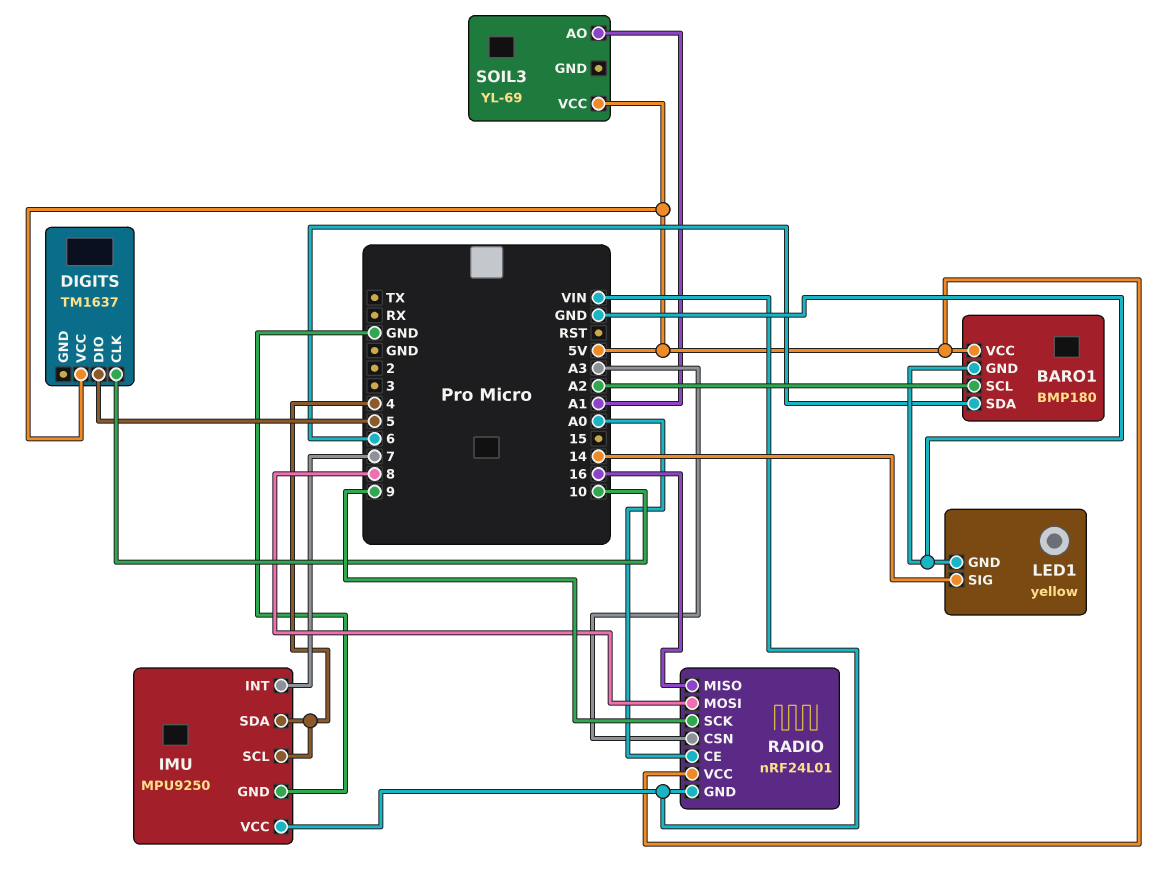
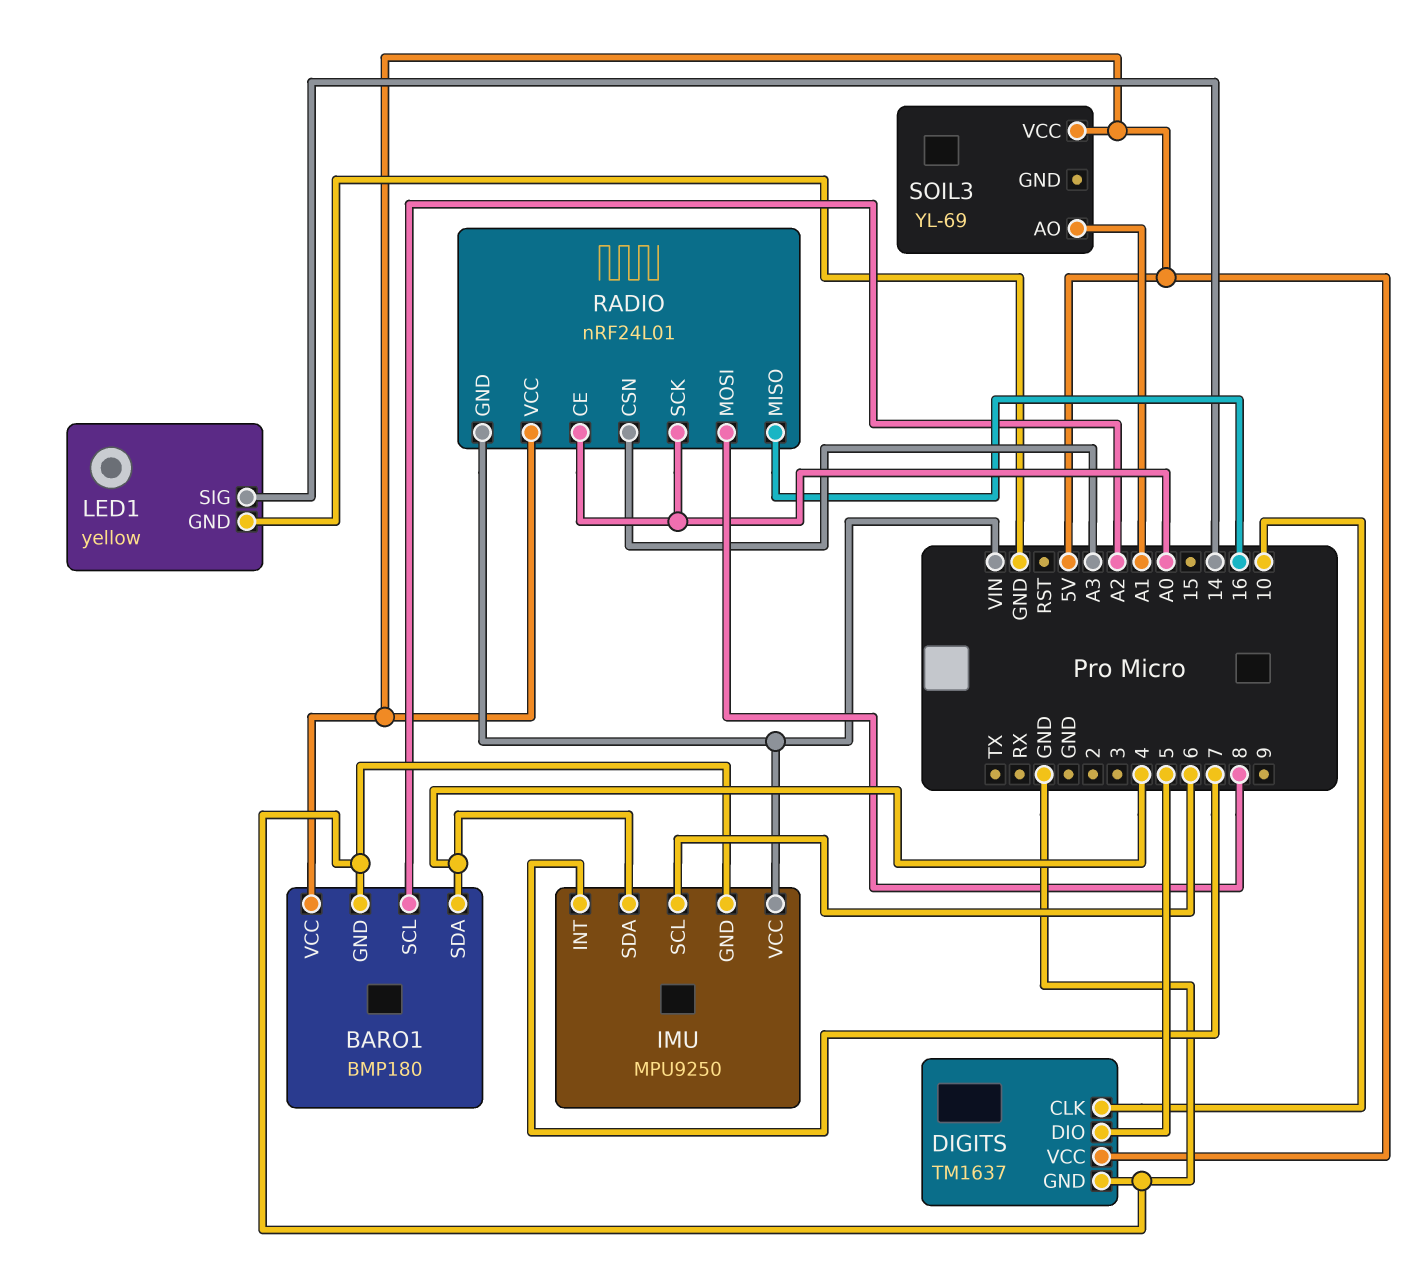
BARO1 pin SDA: 6 -> 4
DIGITS pin GND: none -> GND
IMU pin SCL: 4 -> 6
RADIO pin SCK: 9 -> A0

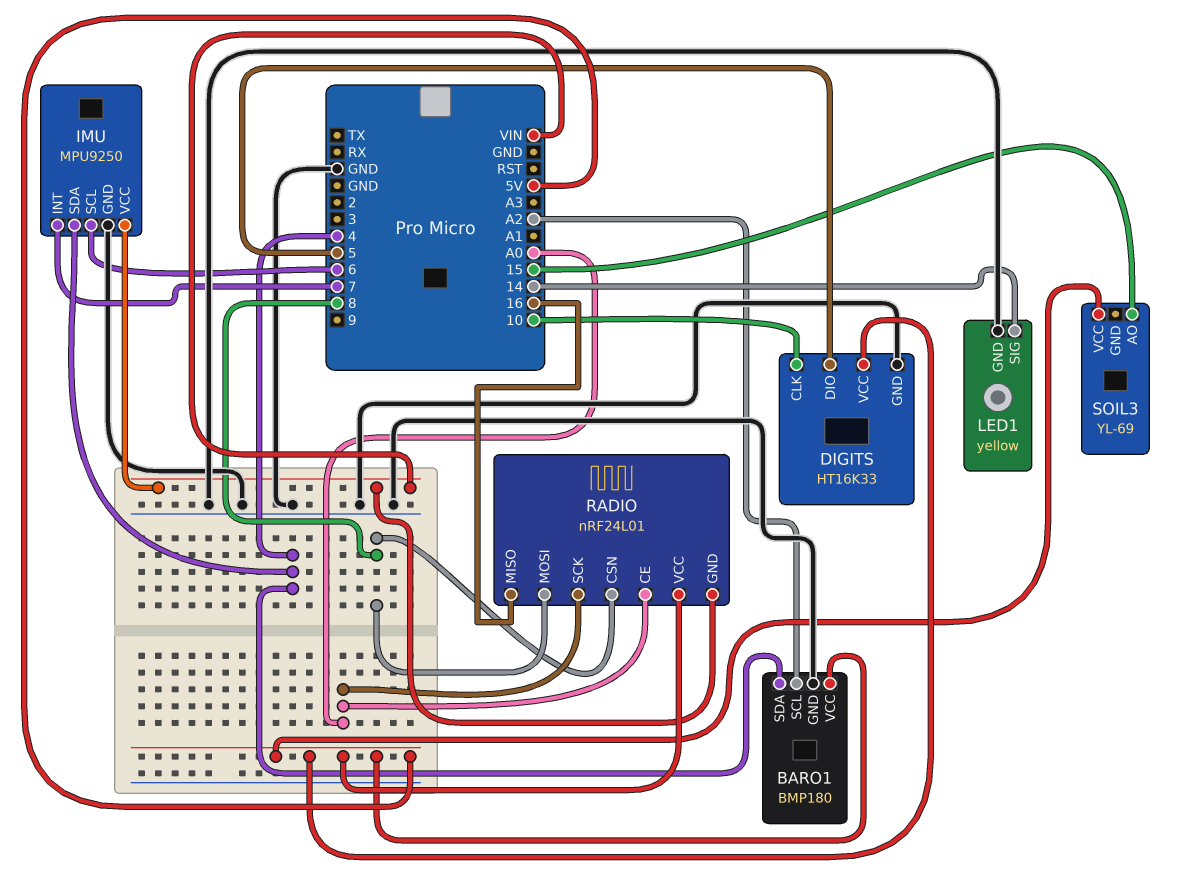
DIGITS: TM1637 -> HT16K33
RADIO pin CSN: A3 -> 8
SOIL3 pin AO: A1 -> 15

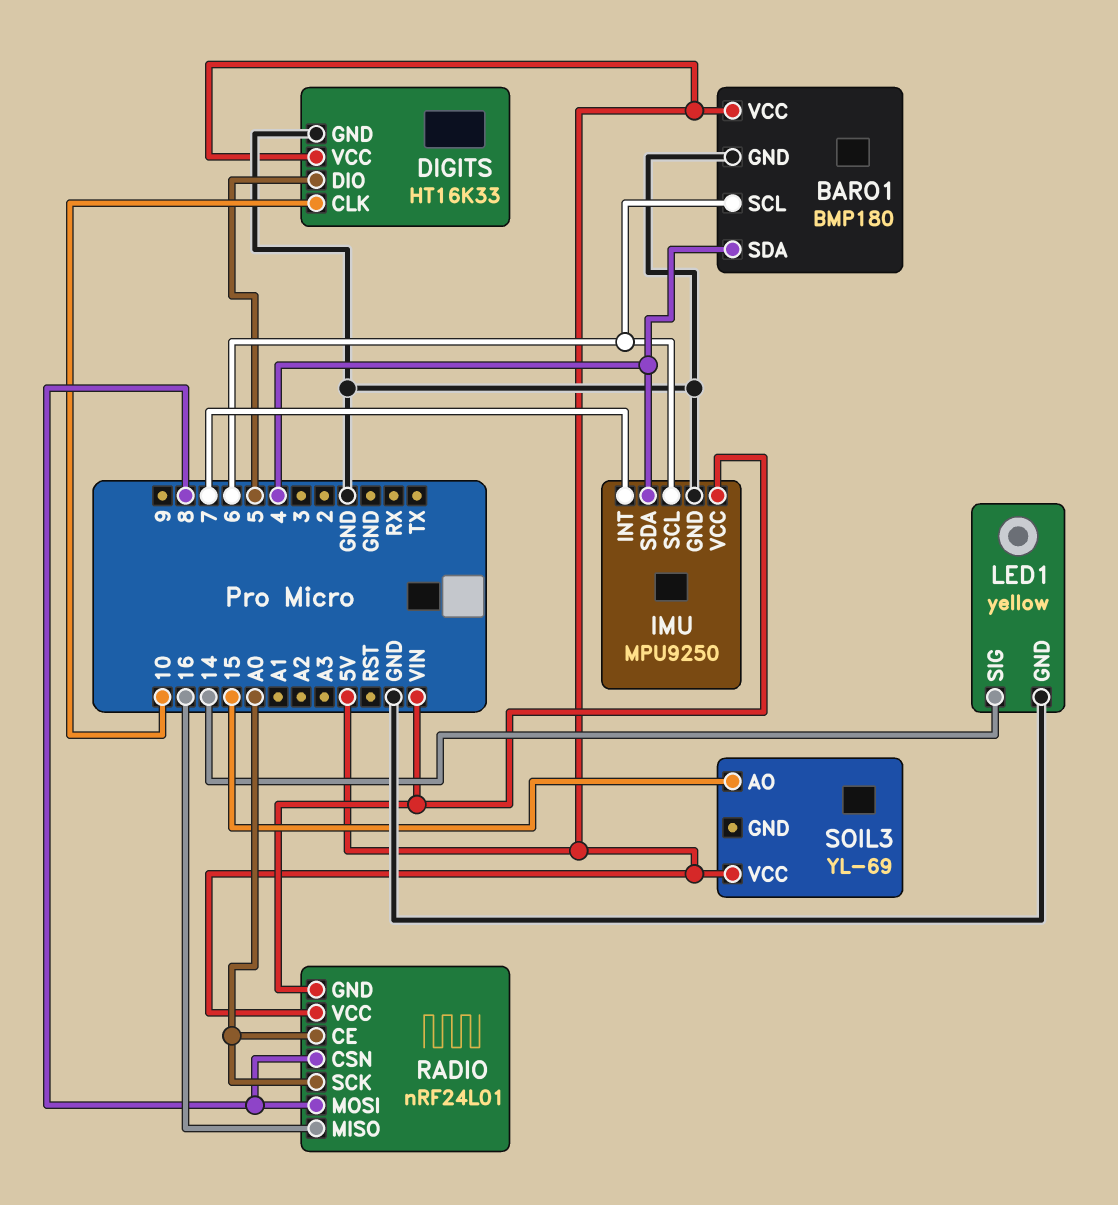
BARO1 pin SCL: A2 -> 6

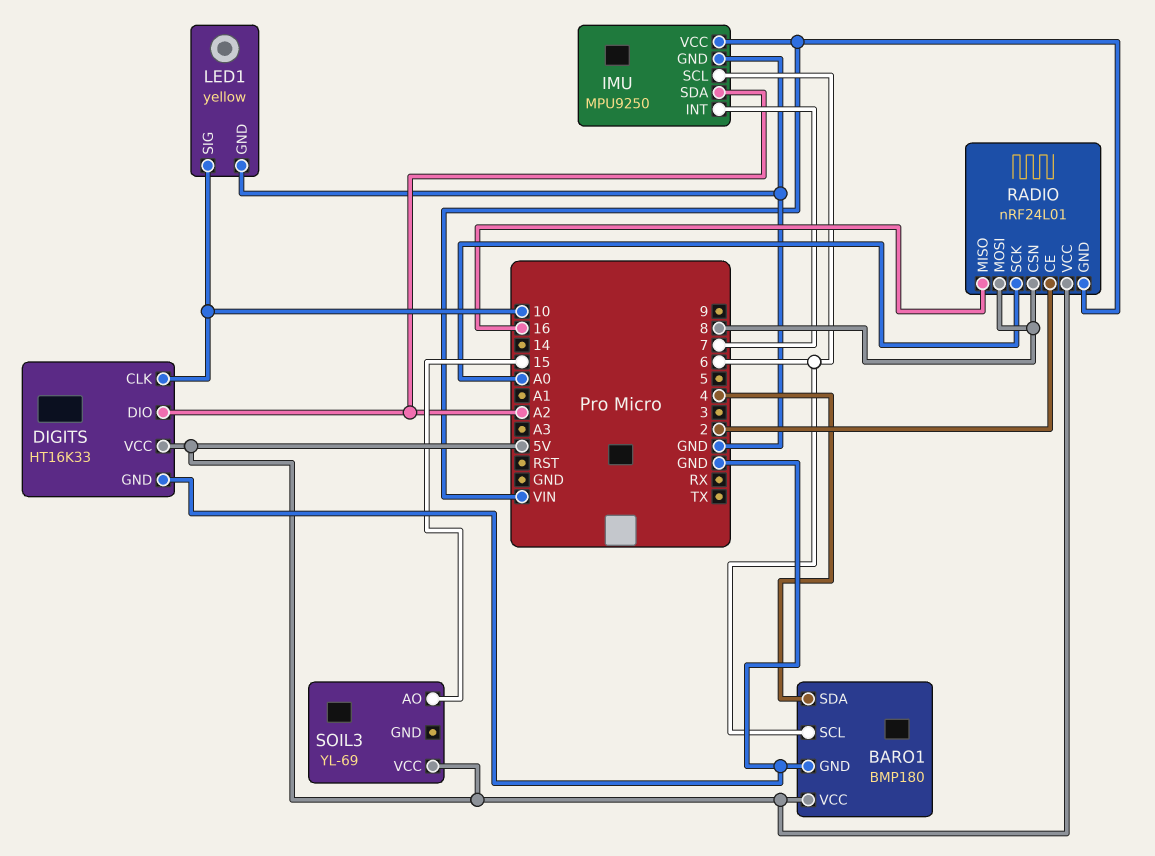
DIGITS pin DIO: 5 -> A2
IMU pin SDA: 4 -> A2
LED1 pin SIG: 14 -> 10
RADIO pin CE: A0 -> 2

